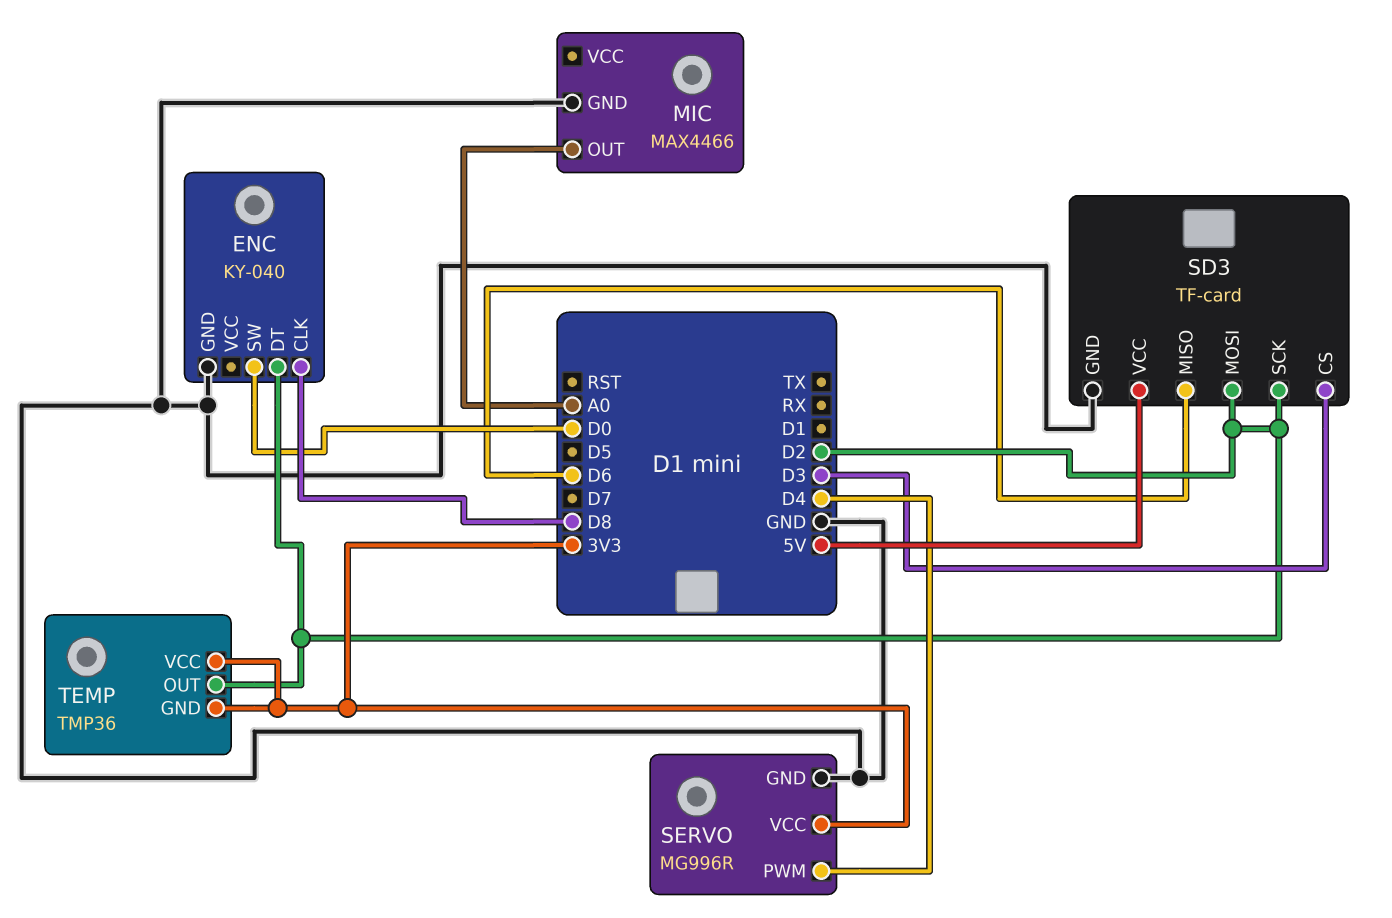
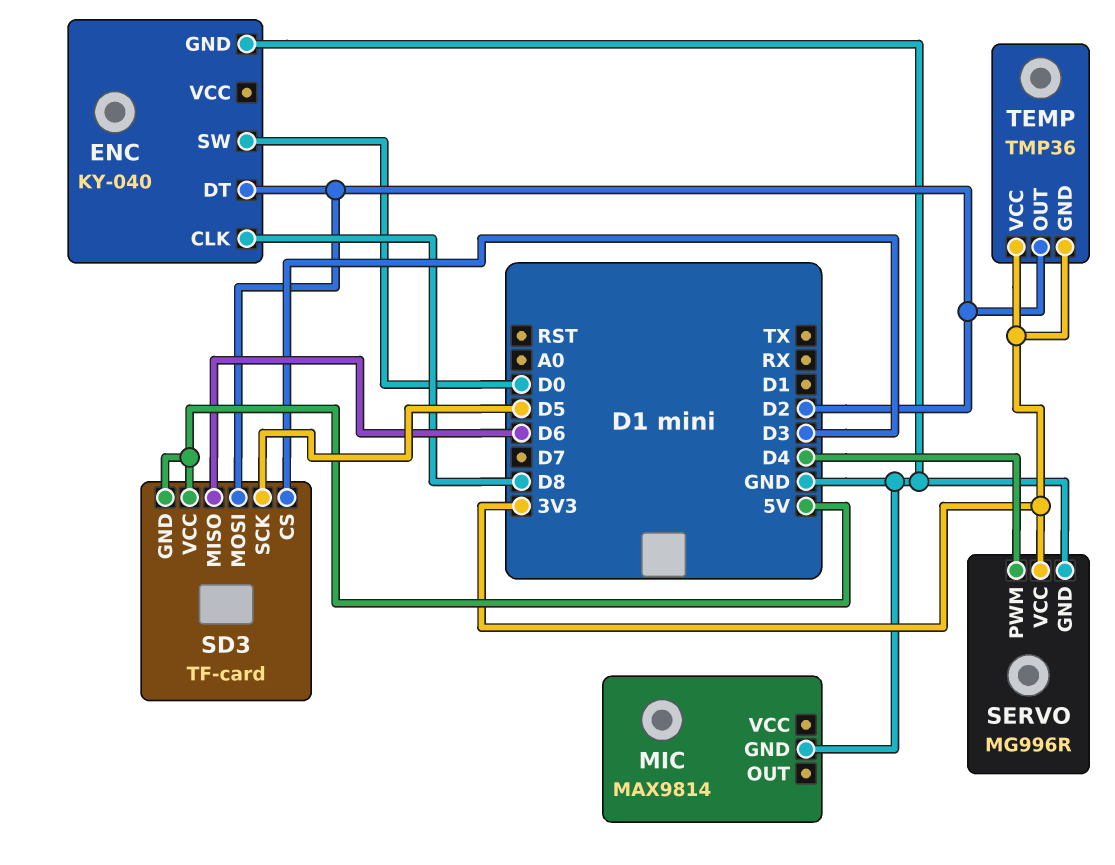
MIC: MAX4466 -> MAX9814
MIC pin OUT: A0 -> none
SD3 pin GND: GND -> 5V
SD3 pin SCK: D2 -> D5

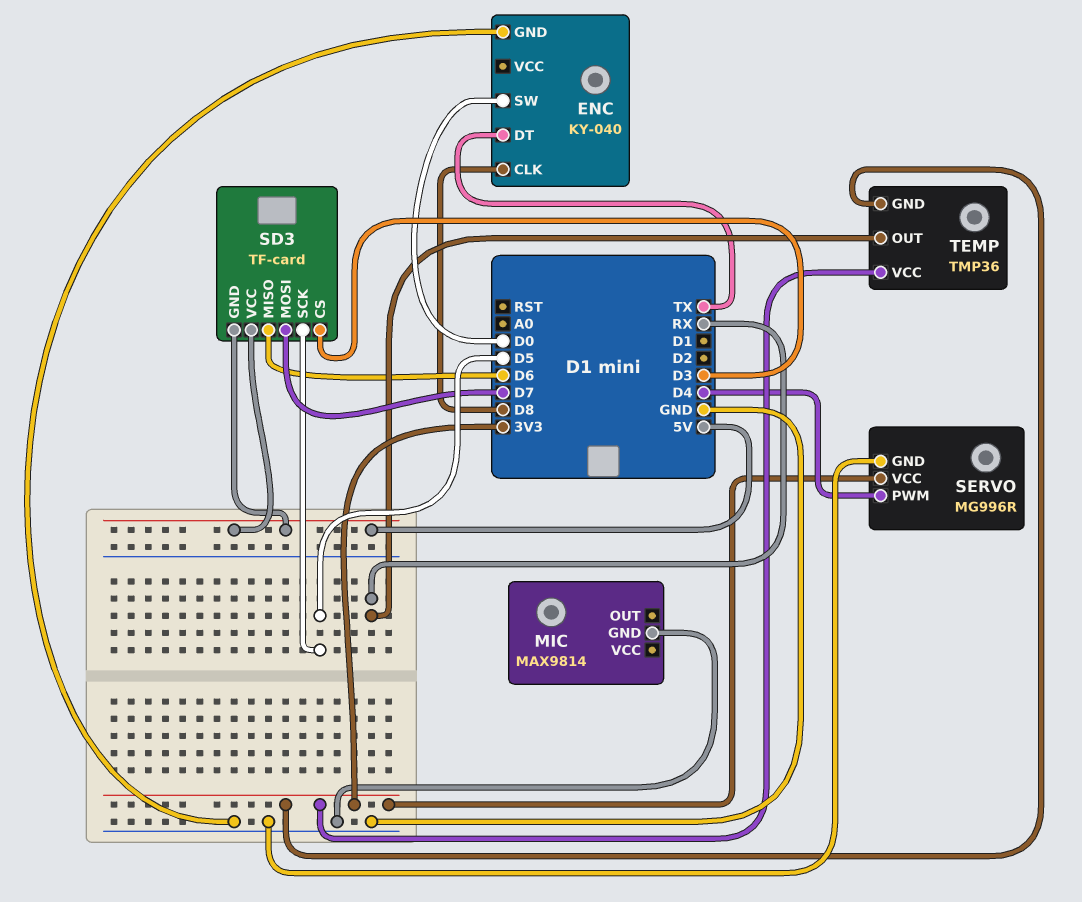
ENC pin DT: D2 -> TX
SD3 pin MOSI: D2 -> D7
TEMP pin OUT: D2 -> RX

